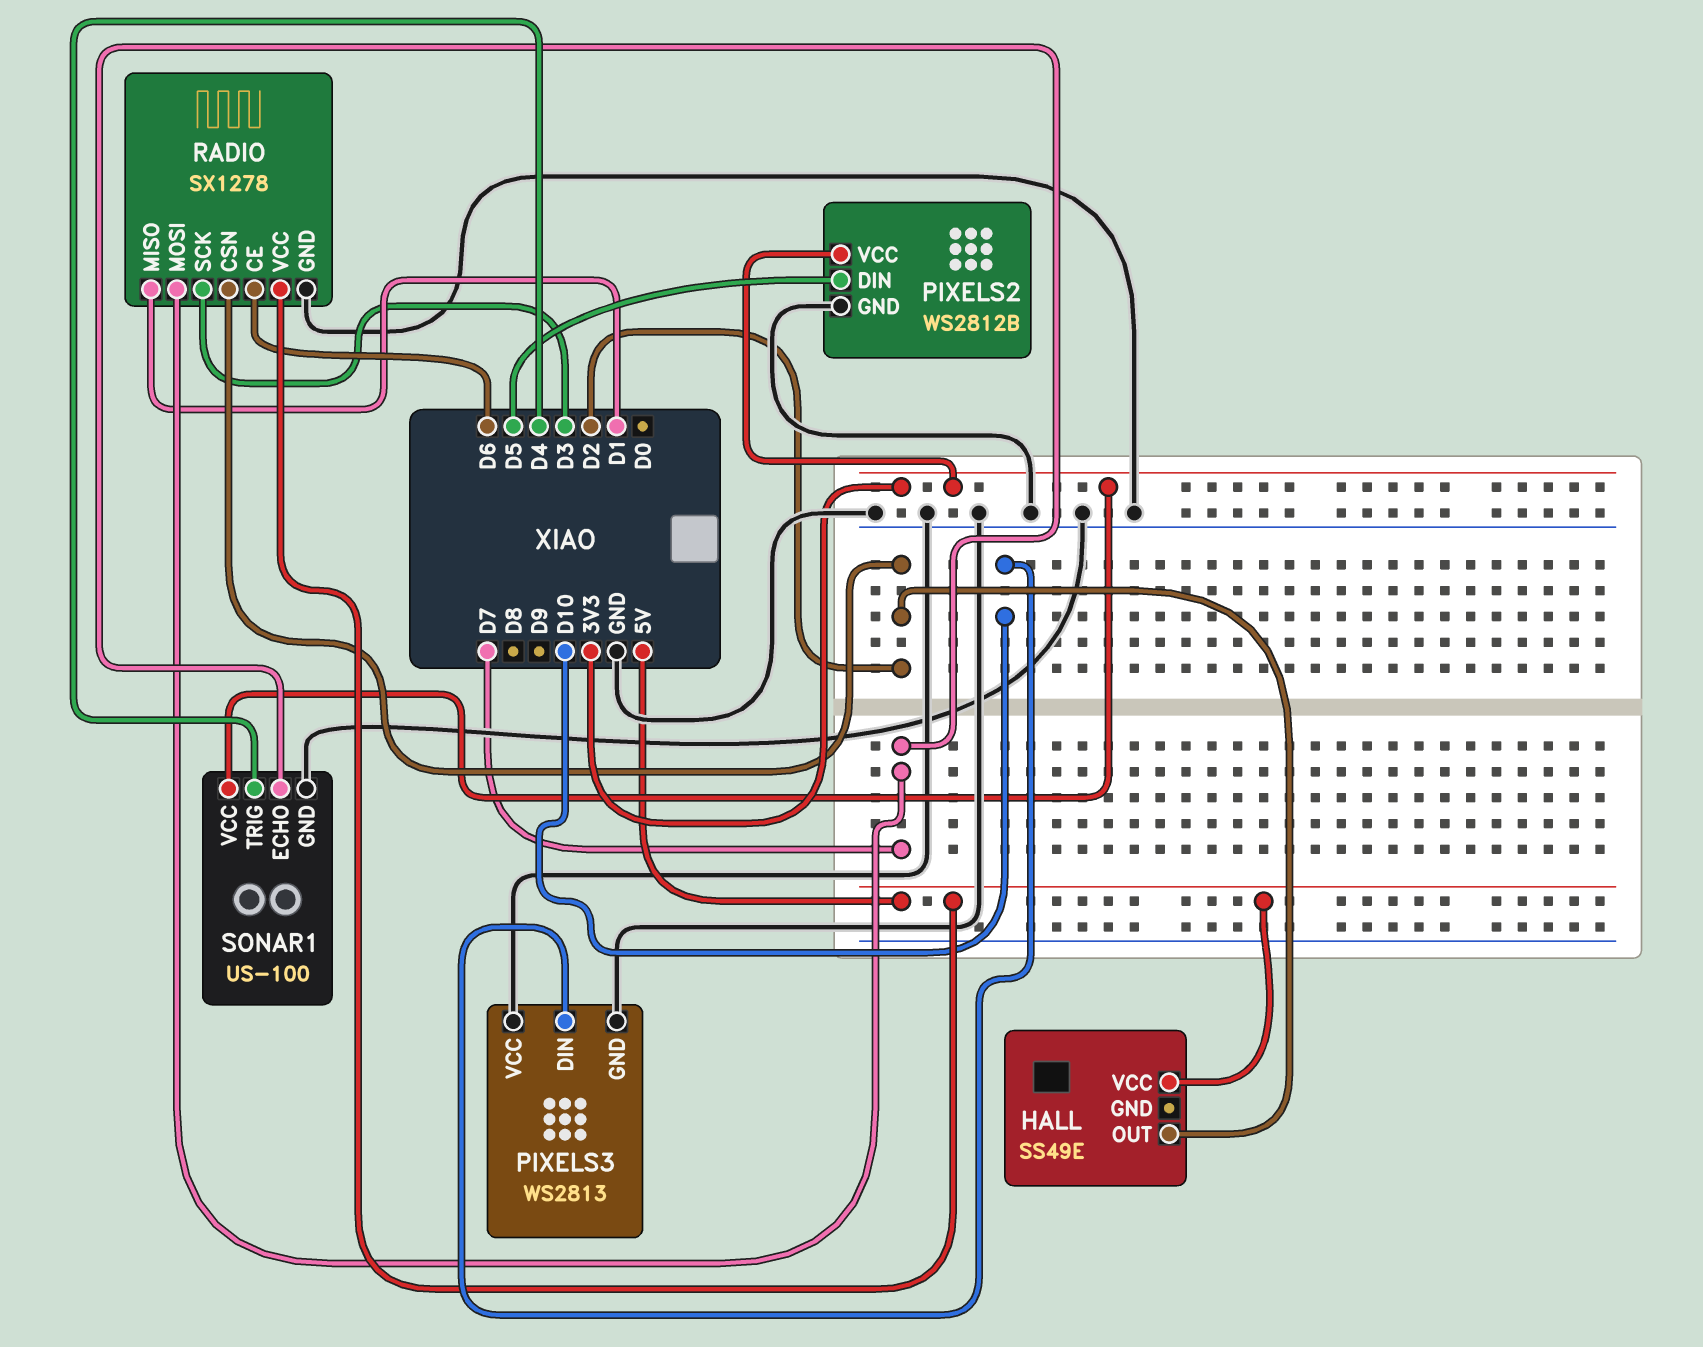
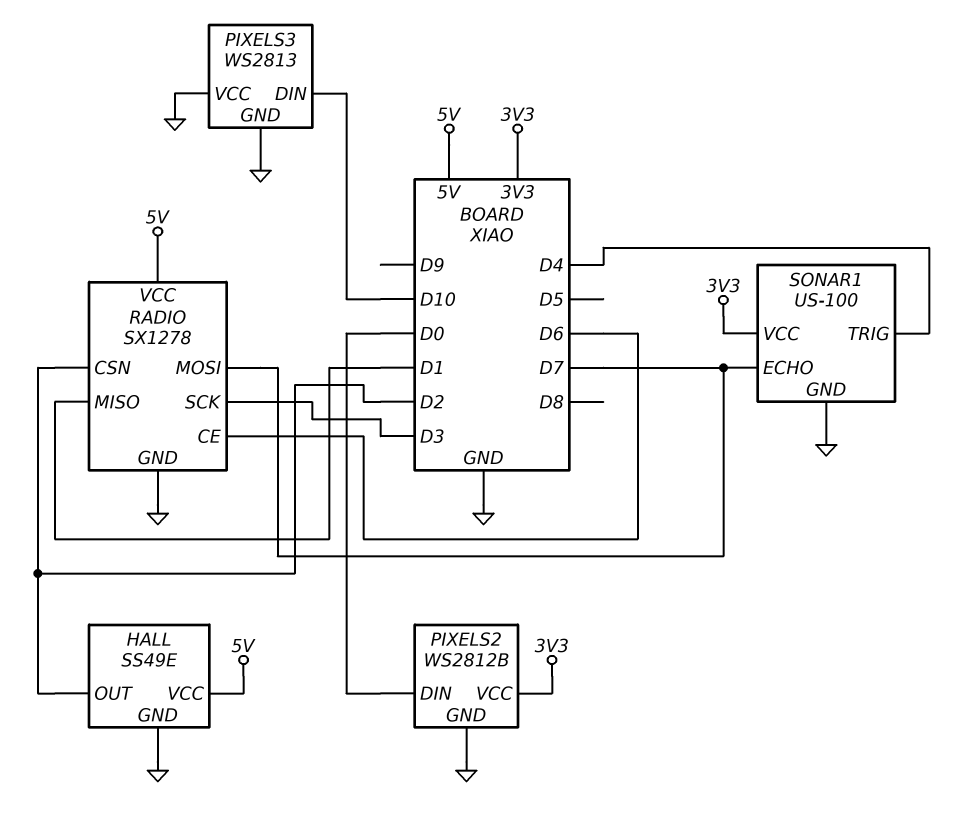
HALL pin GND: none -> GND
PIXELS2 pin DIN: D5 -> D0

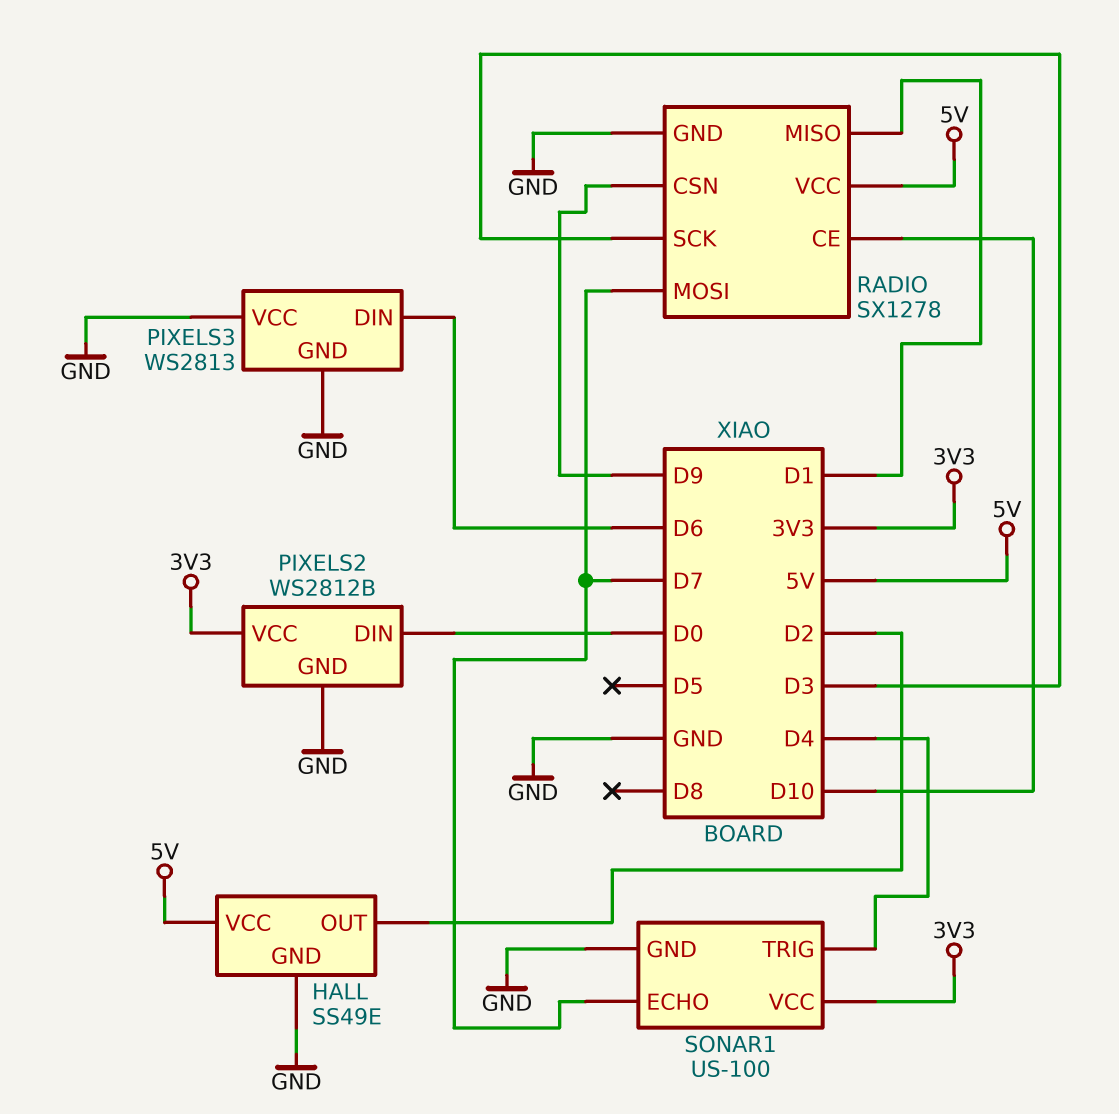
PIXELS3 pin DIN: D10 -> D6
RADIO pin CE: D6 -> D10
RADIO pin CSN: D2 -> D9

